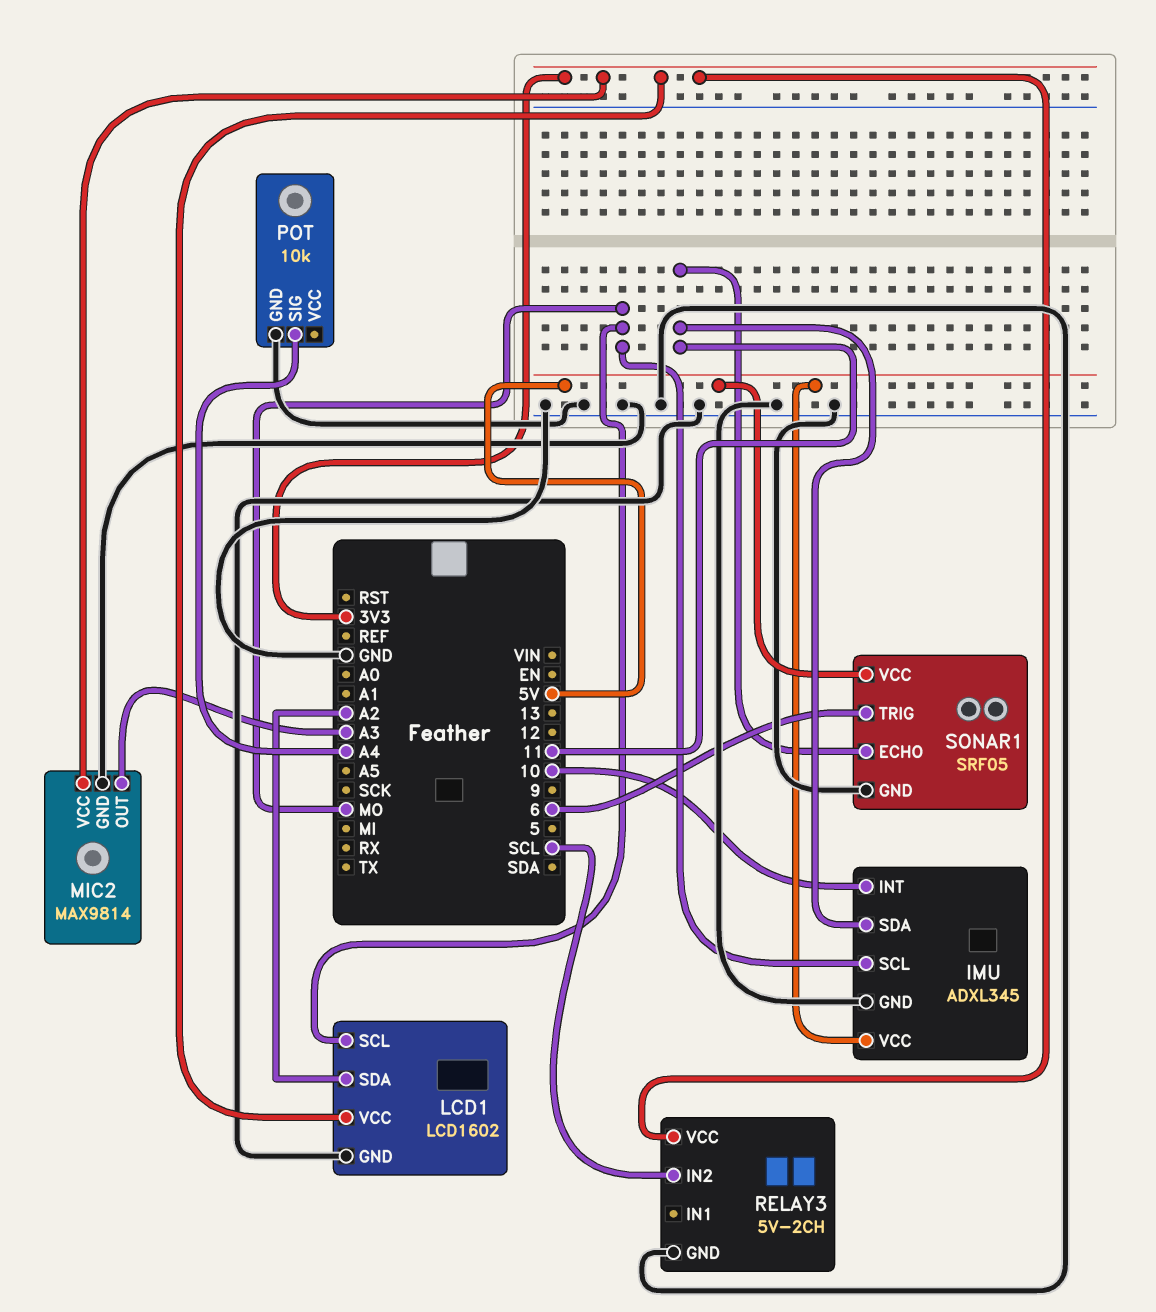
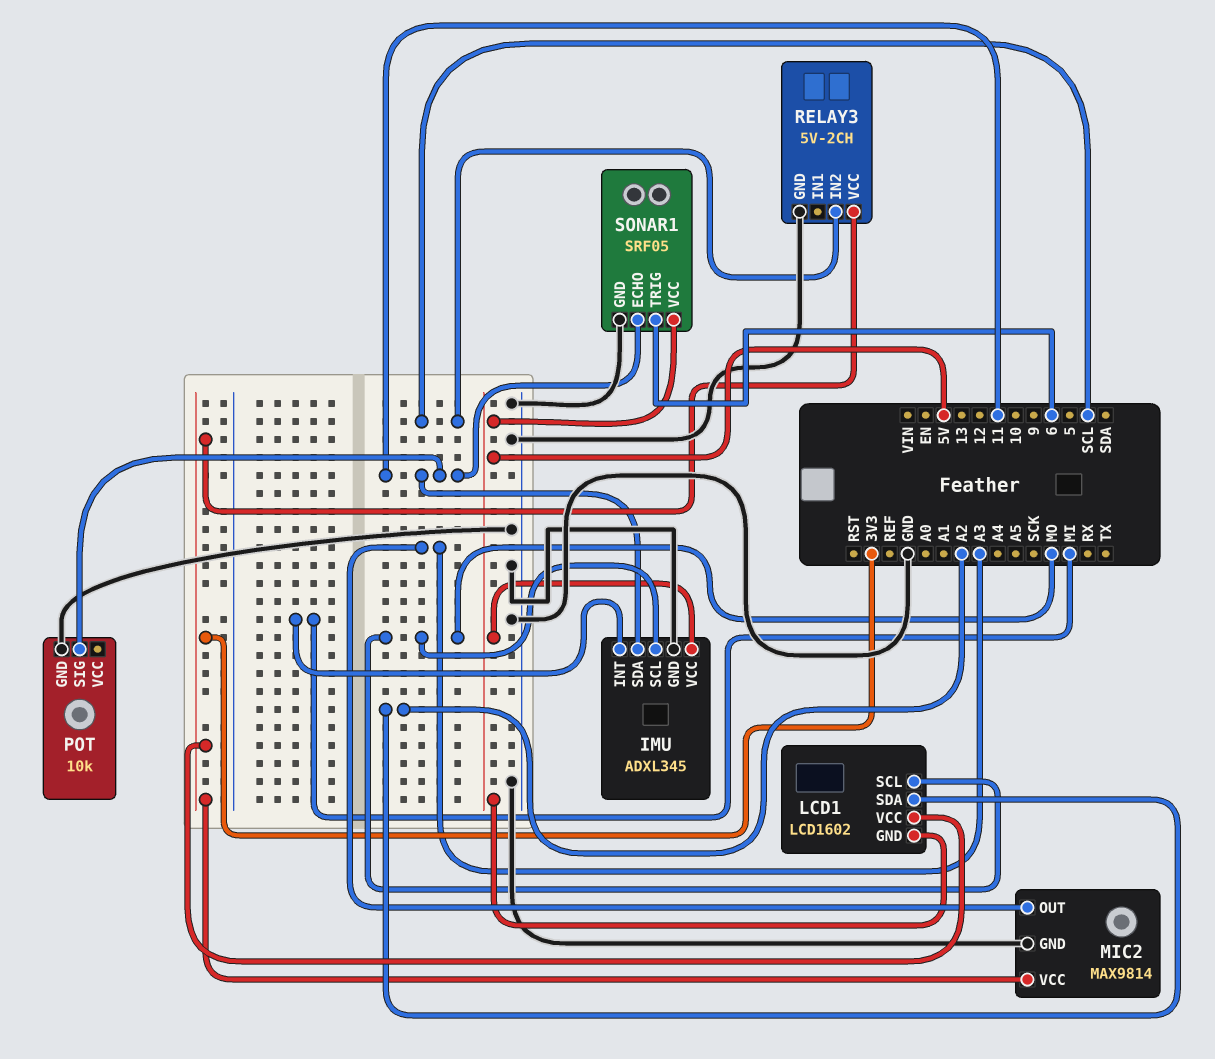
IMU pin INT: 10 -> MI
LCD1 pin GND: GND -> 5V
POT pin SIG: A4 -> 11

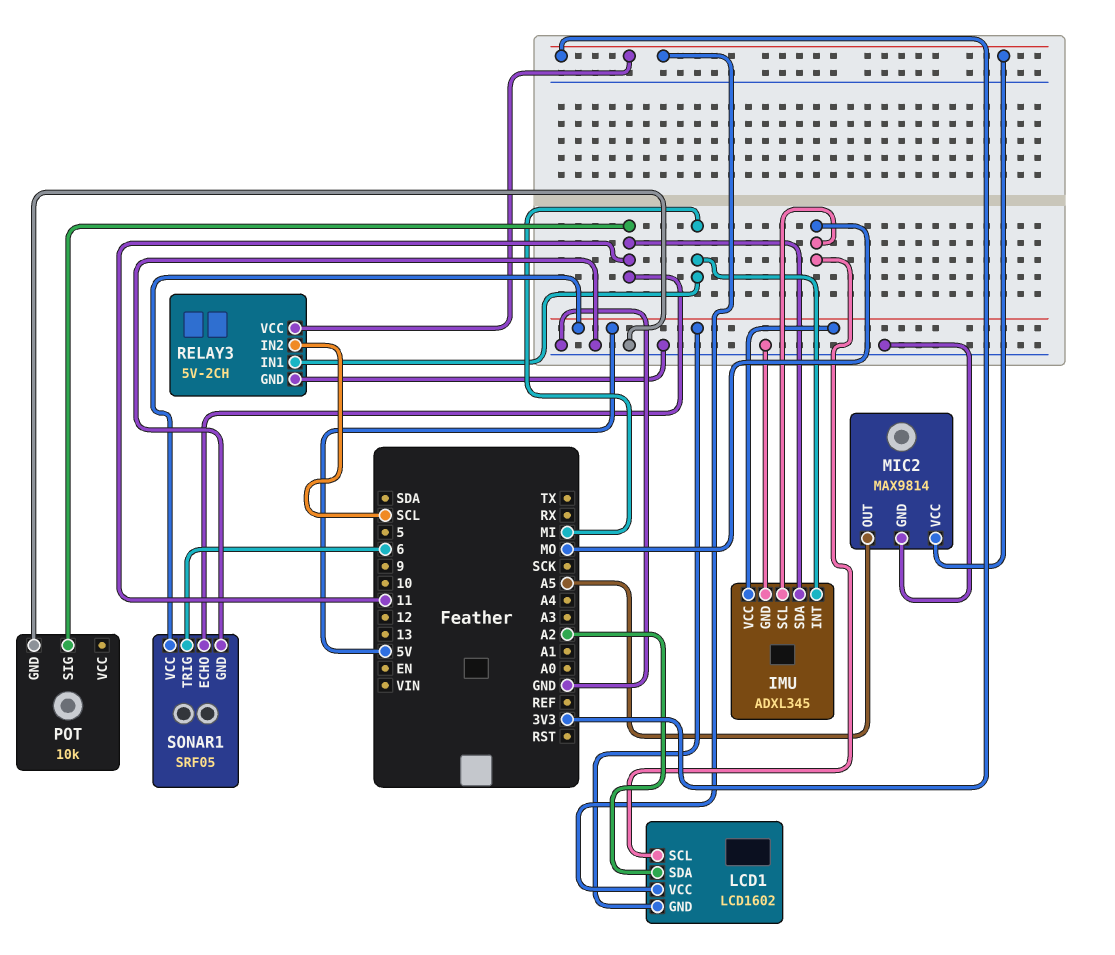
MIC2 pin OUT: A3 -> A5
RELAY3 pin IN1: none -> MI

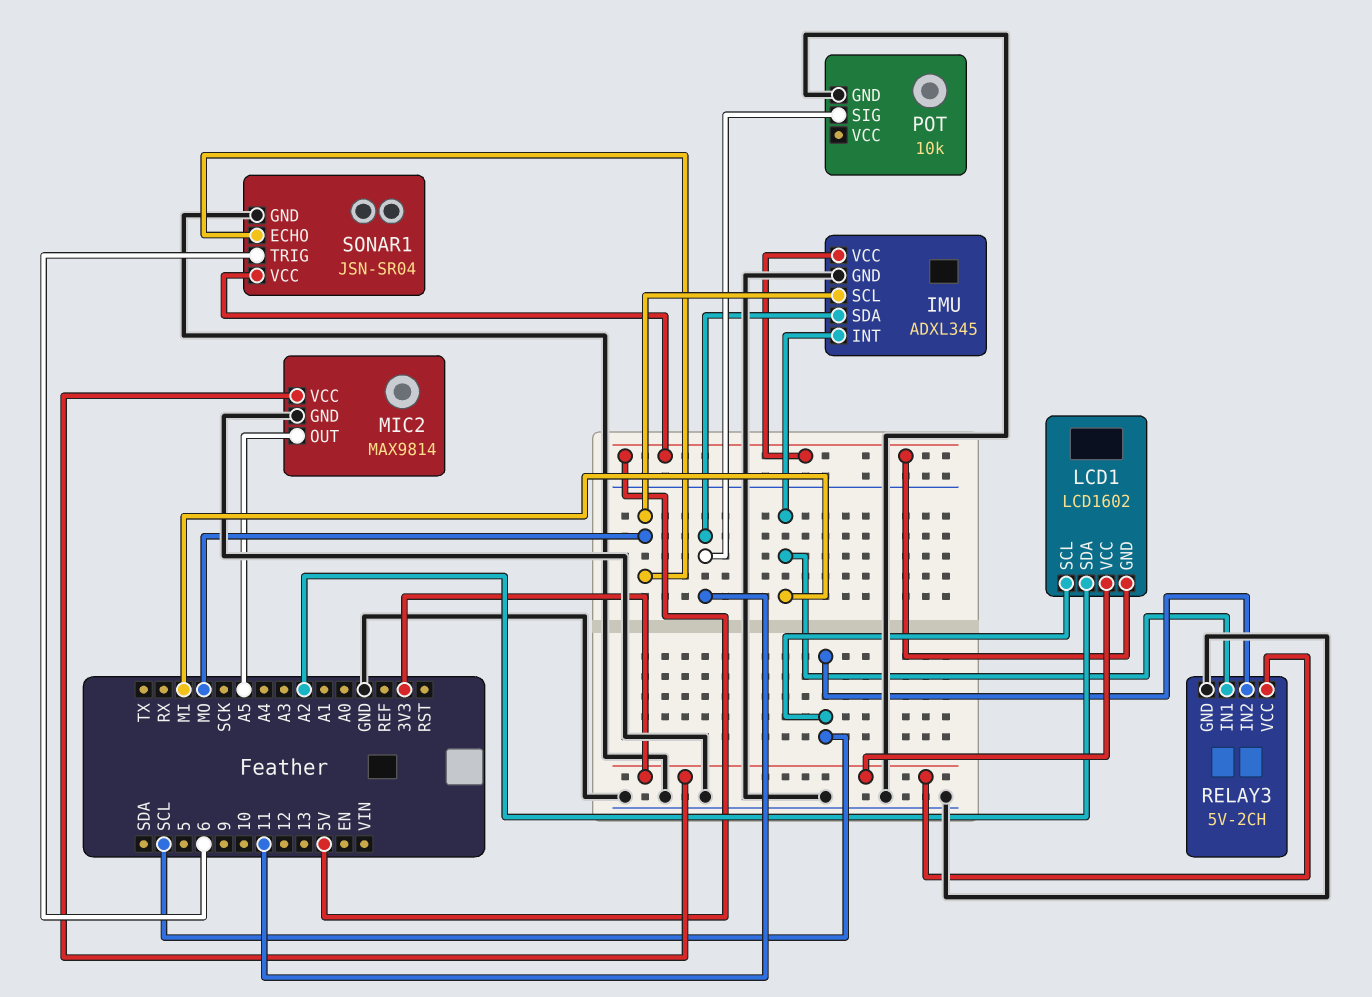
LCD1 pin SCL: MO -> SCL
SONAR1: SRF05 -> JSN-SR04
SONAR1 pin ECHO: 11 -> MO

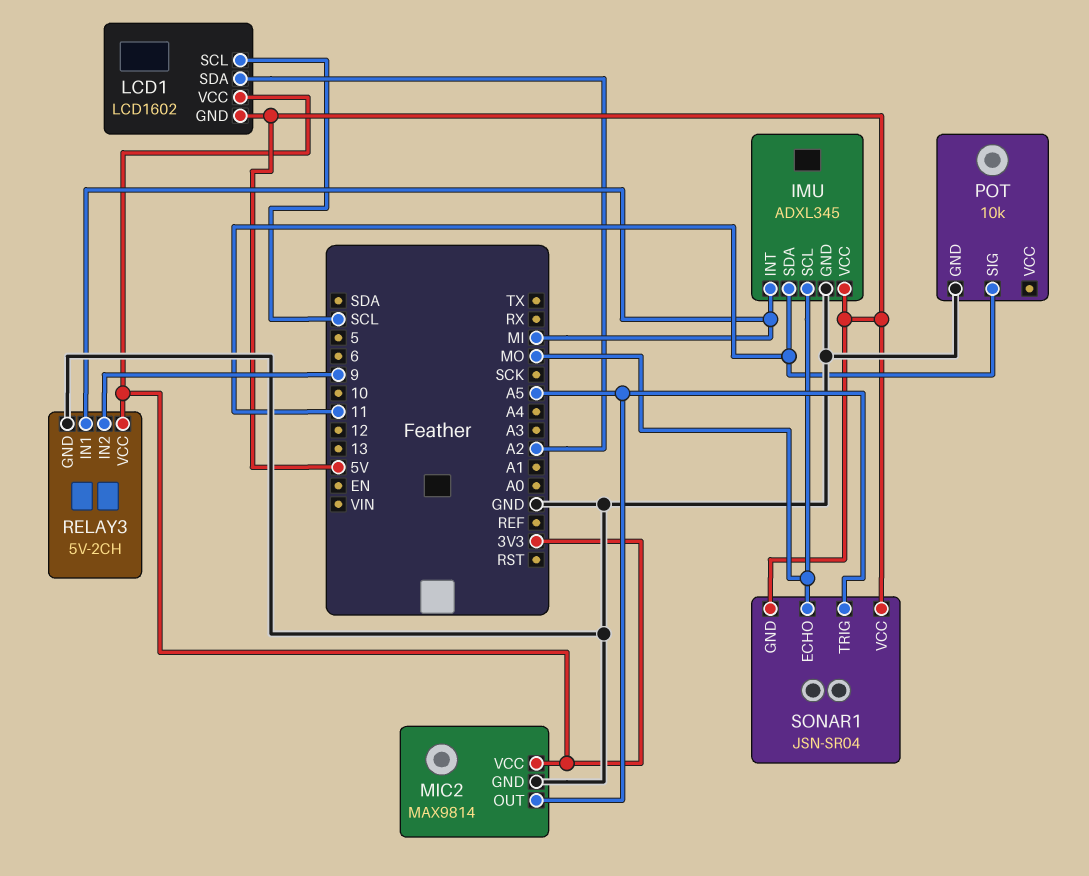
RELAY3 pin IN2: SCL -> 9
SONAR1 pin GND: GND -> 5V
SONAR1 pin TRIG: 6 -> A5

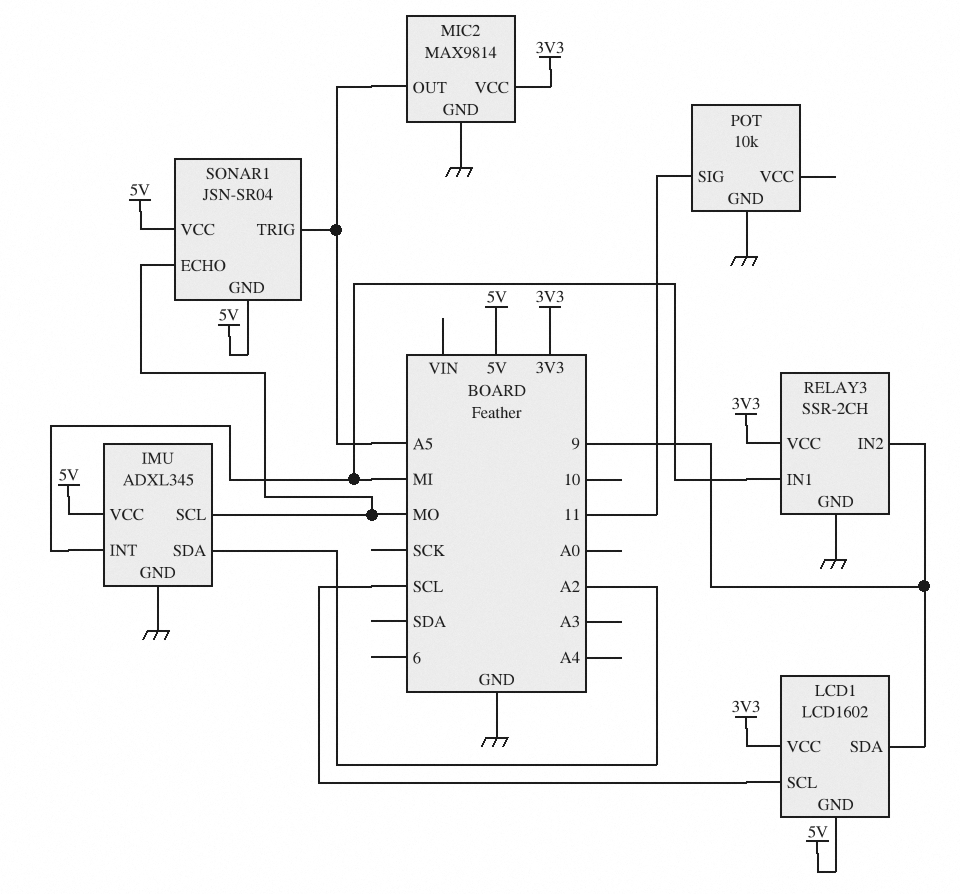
IMU pin SDA: 11 -> A2
LCD1 pin SDA: A2 -> 9
RELAY3: 5V-2CH -> SSR-2CH

